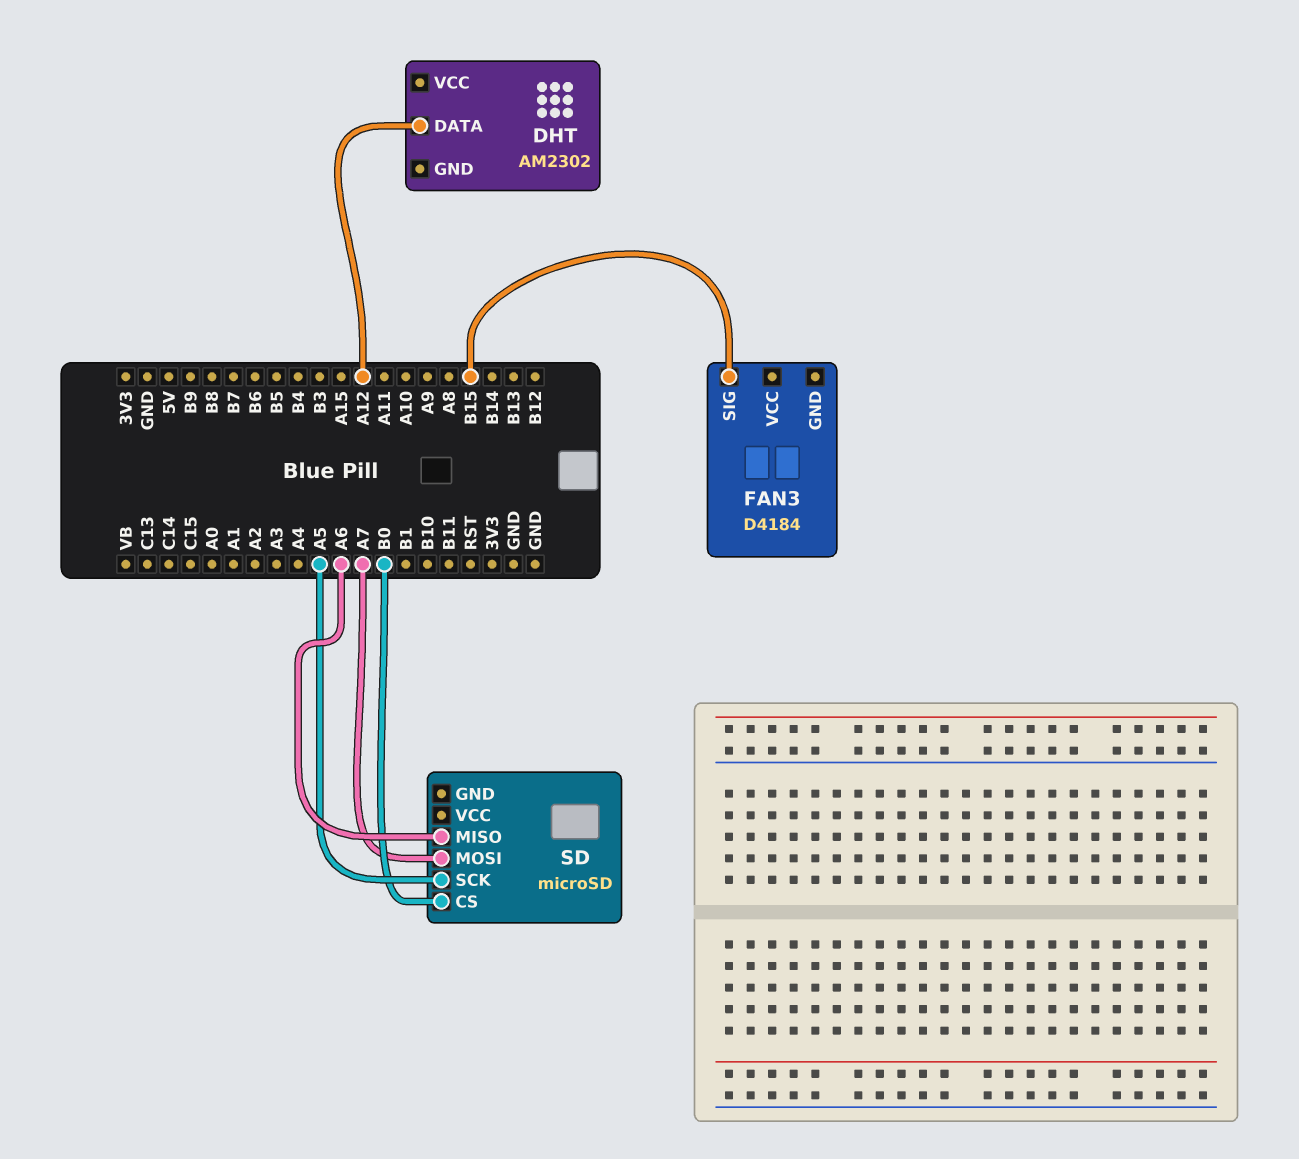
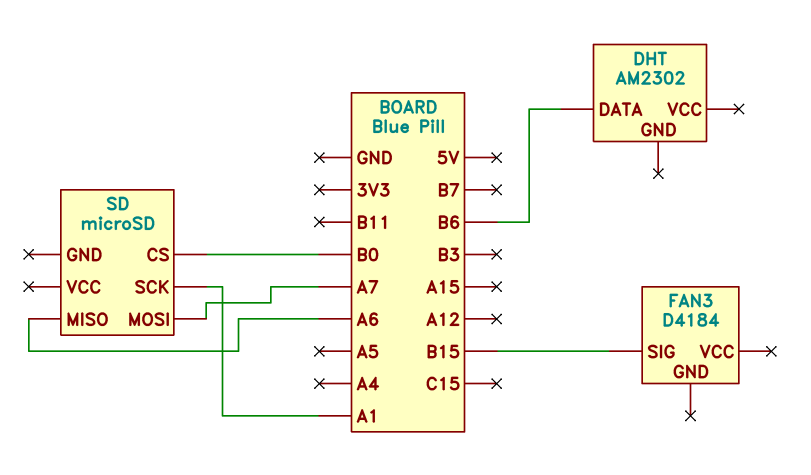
DHT pin DATA: A12 -> B6
SD pin SCK: A5 -> A1

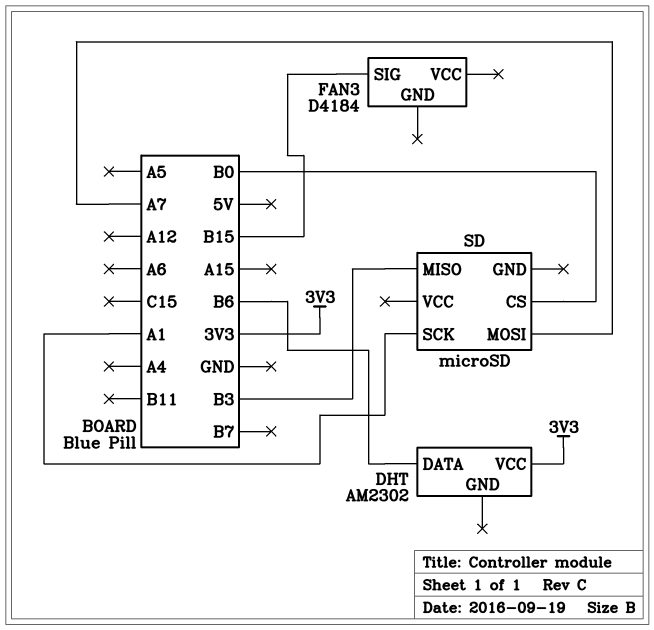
DHT pin VCC: none -> 3V3
SD pin MISO: A6 -> B3

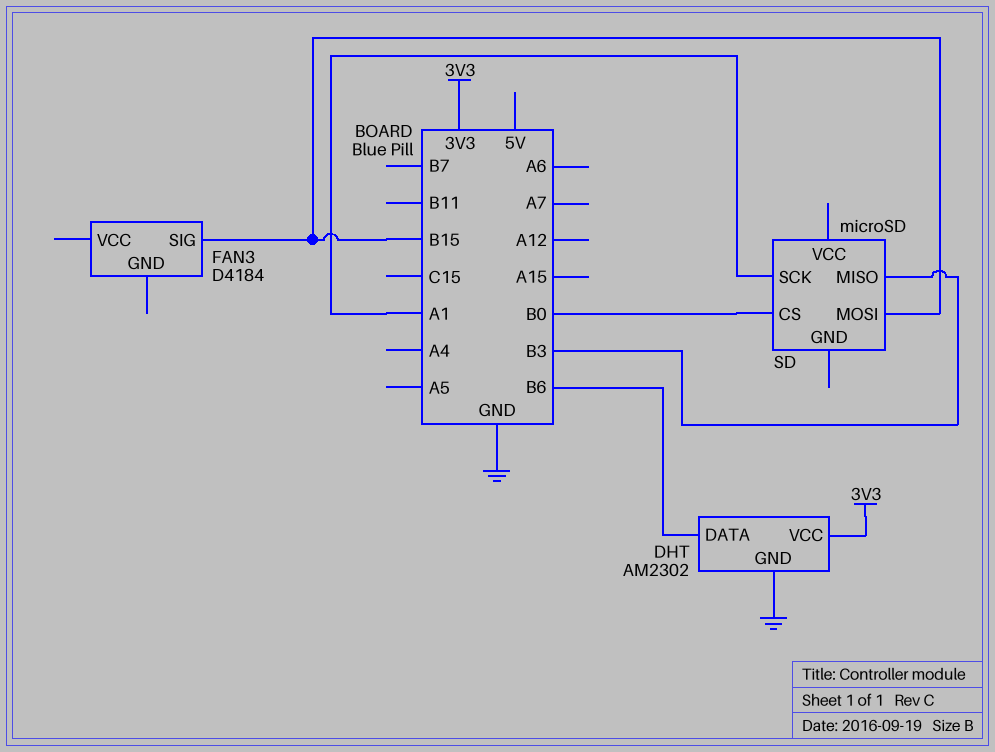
DHT pin GND: none -> GND
SD pin MOSI: A7 -> B15

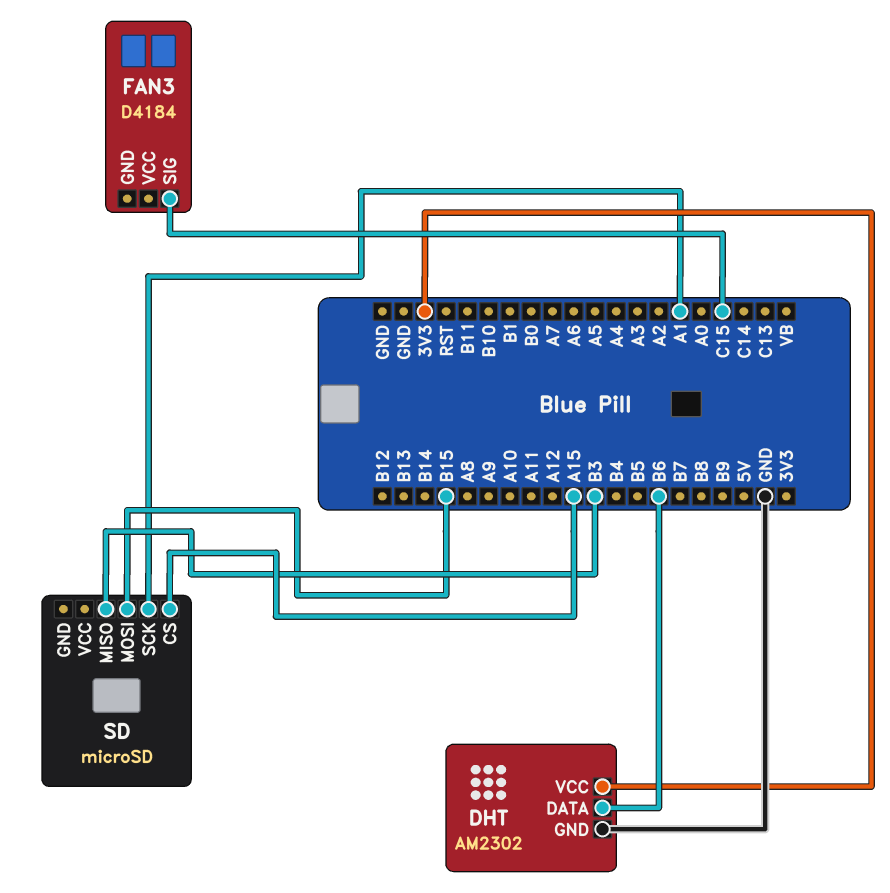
FAN3 pin SIG: B15 -> C15
SD pin CS: B0 -> A15

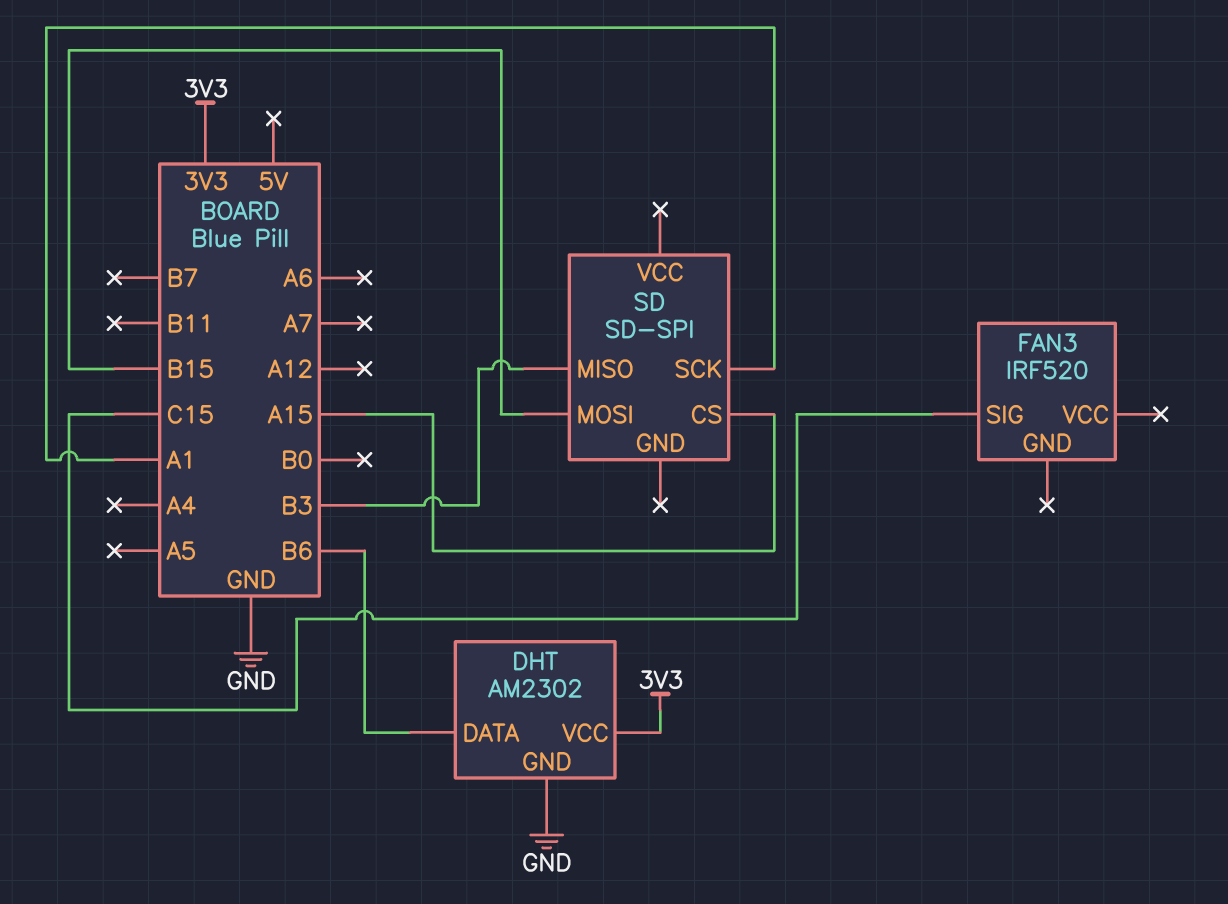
FAN3: D4184 -> IRF520
SD: microSD -> SD-SPI

